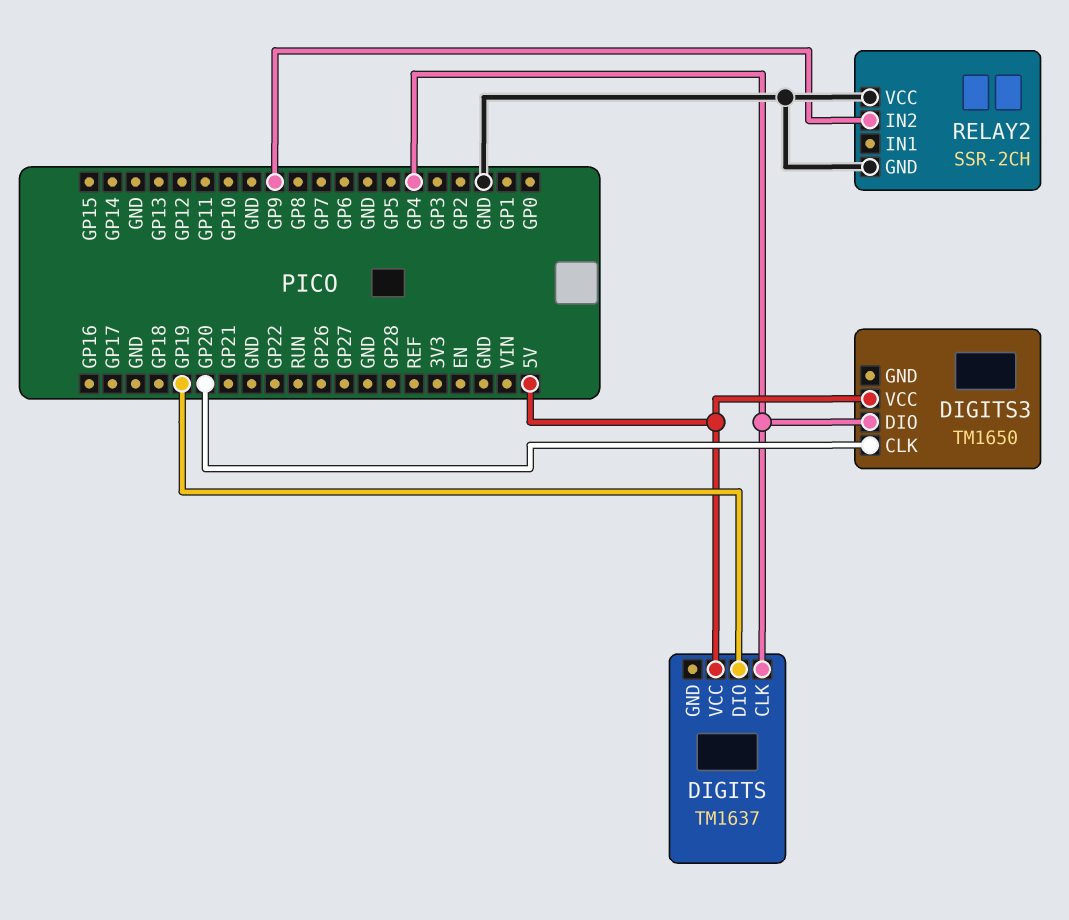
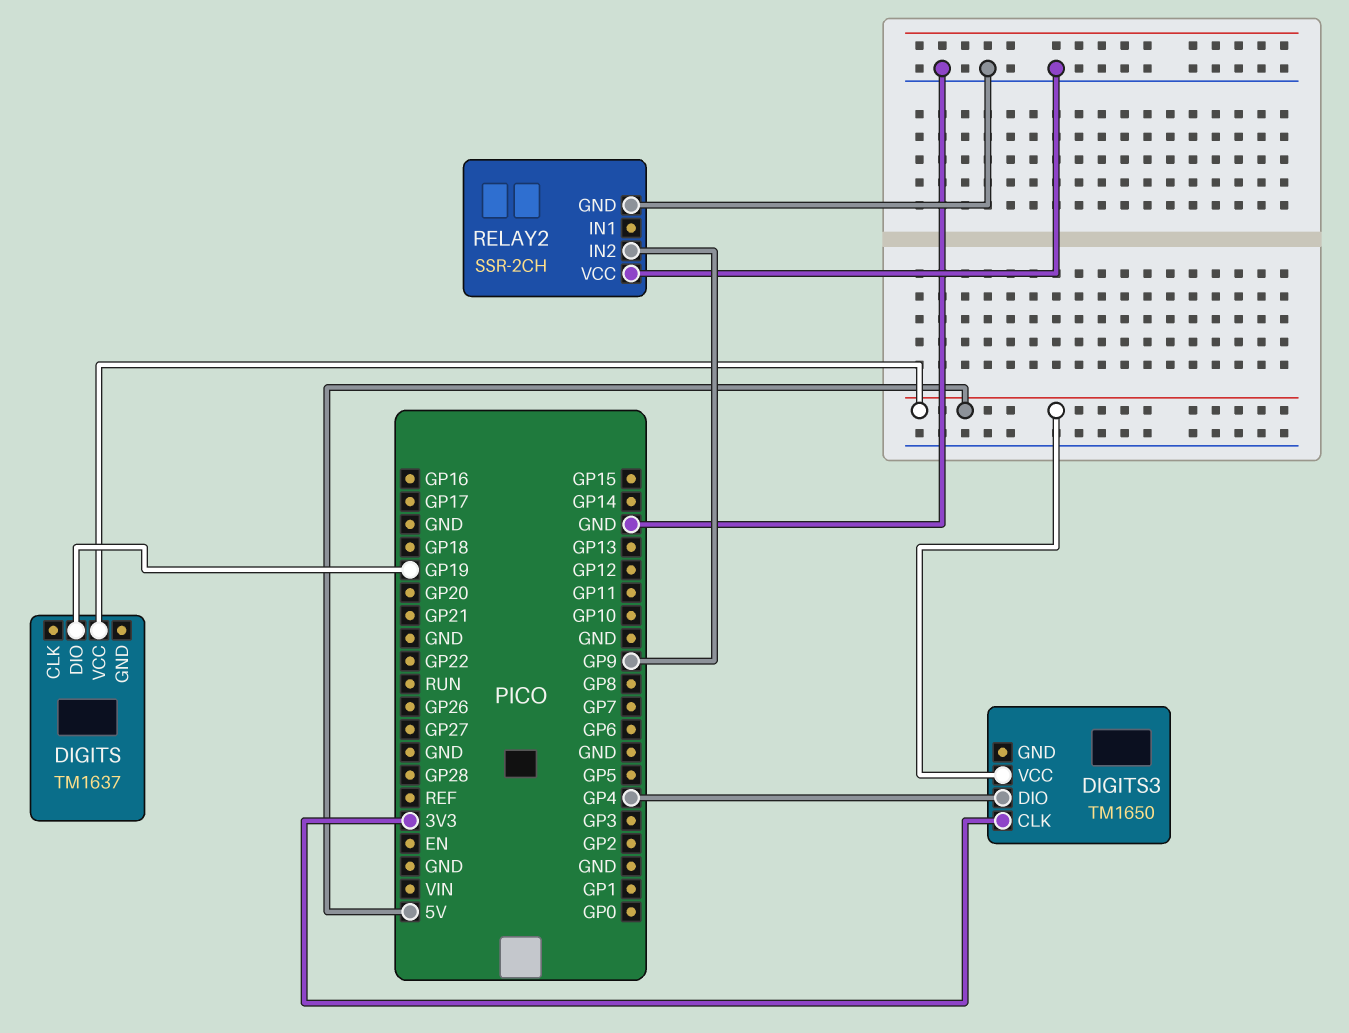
DIGITS pin CLK: GP4 -> none
DIGITS3 pin CLK: GP20 -> 3V3

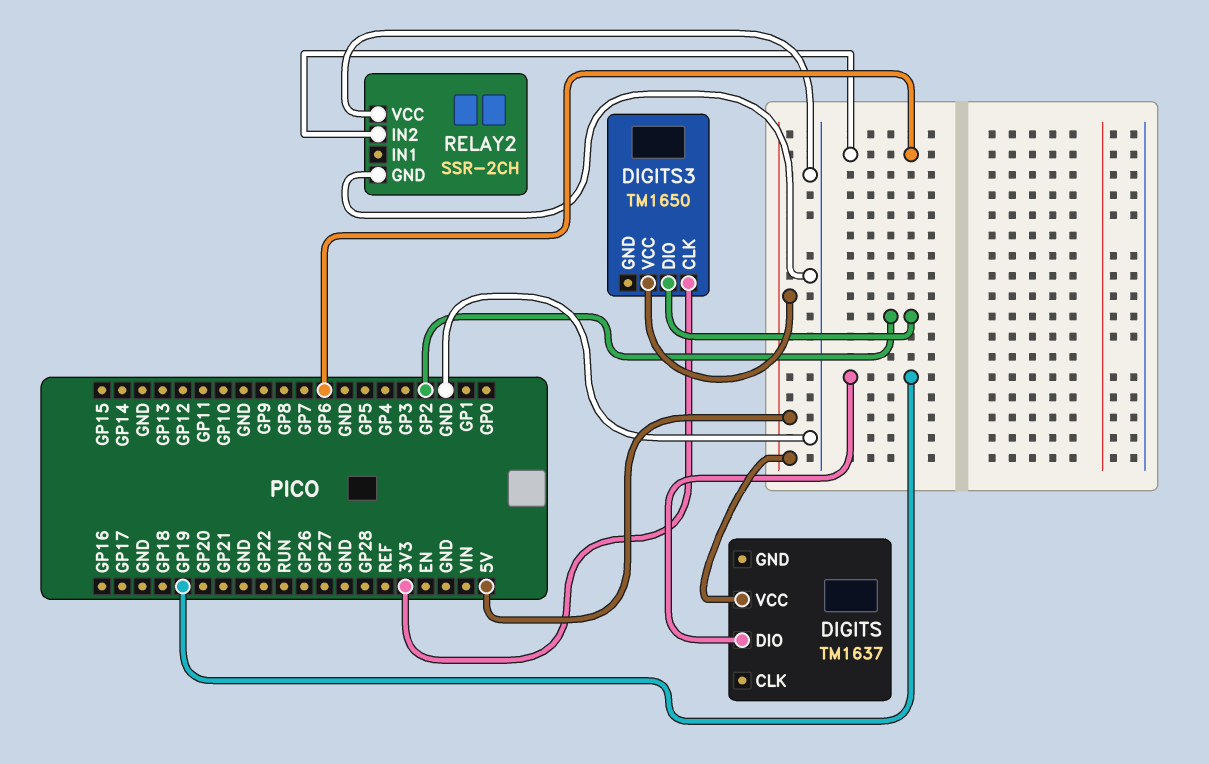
DIGITS3 pin DIO: GP4 -> GP2
RELAY2 pin IN2: GP9 -> GP6

